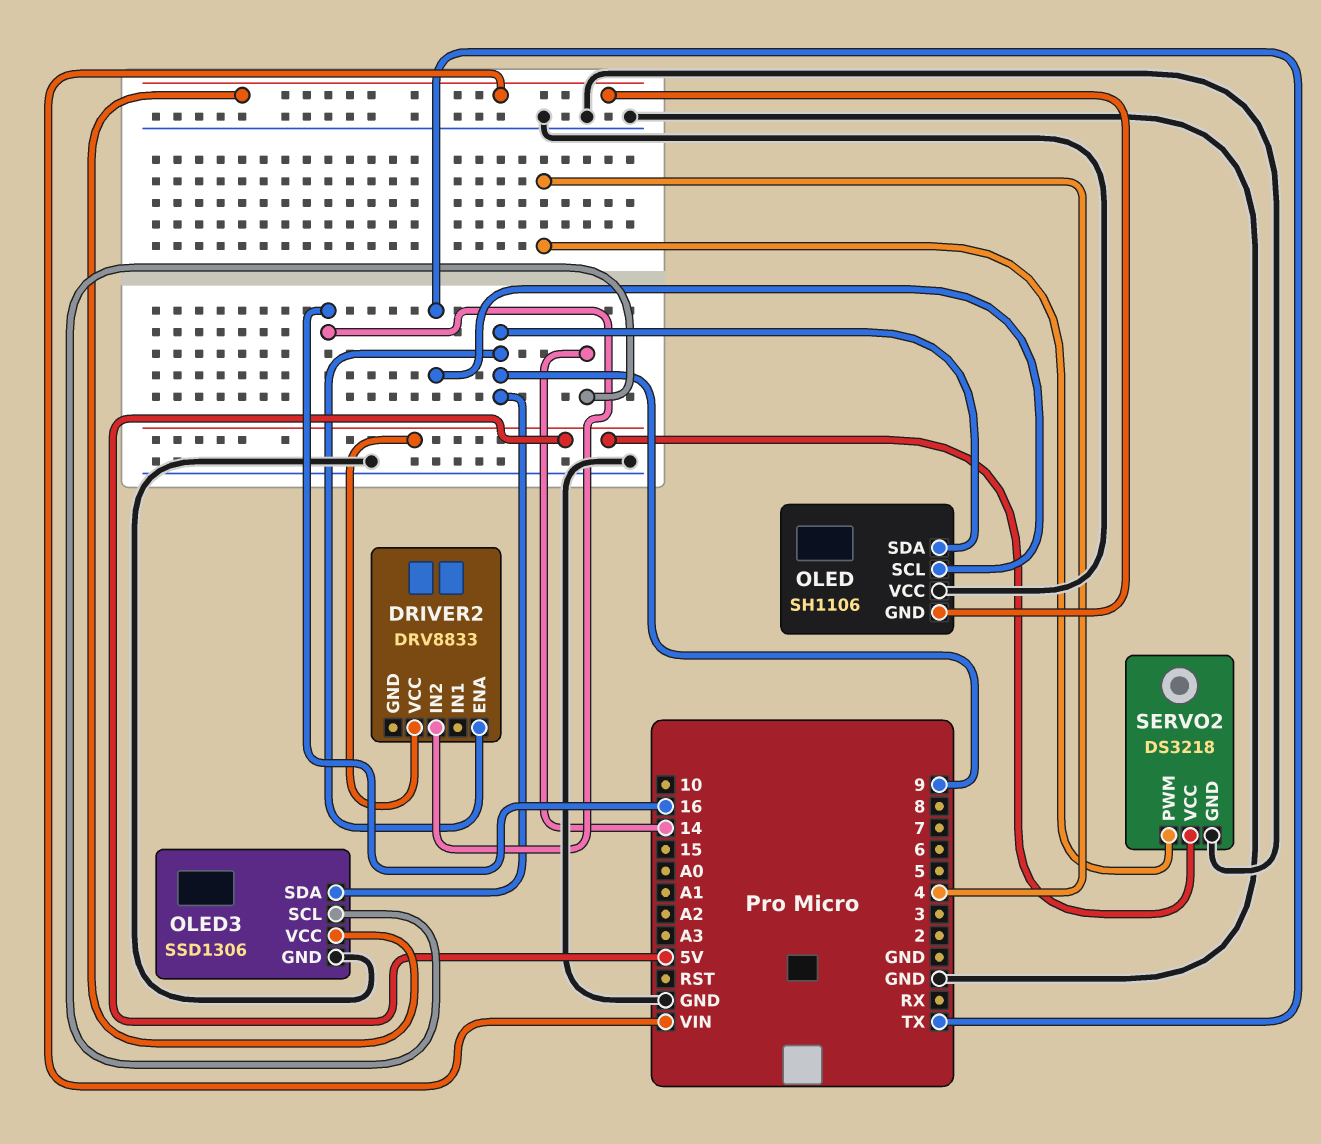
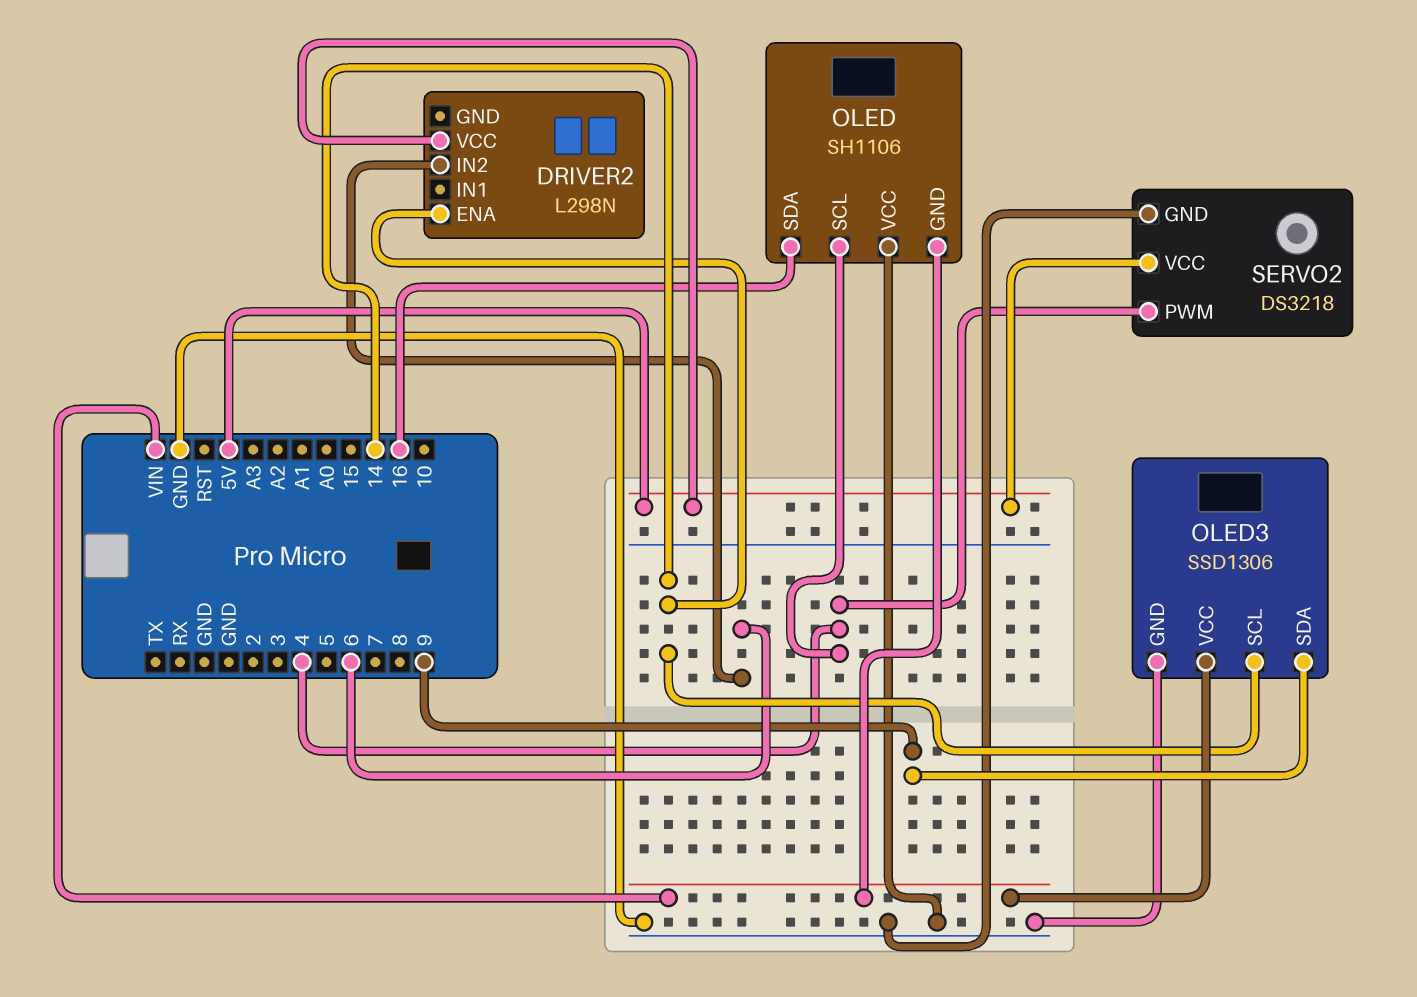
DRIVER2: DRV8833 -> L298N
DRIVER2 pin ENA: 9 -> 14
DRIVER2 pin IN2: 16 -> 6
OLED pin SCL: TX -> 4
OLED pin SDA: 9 -> 16

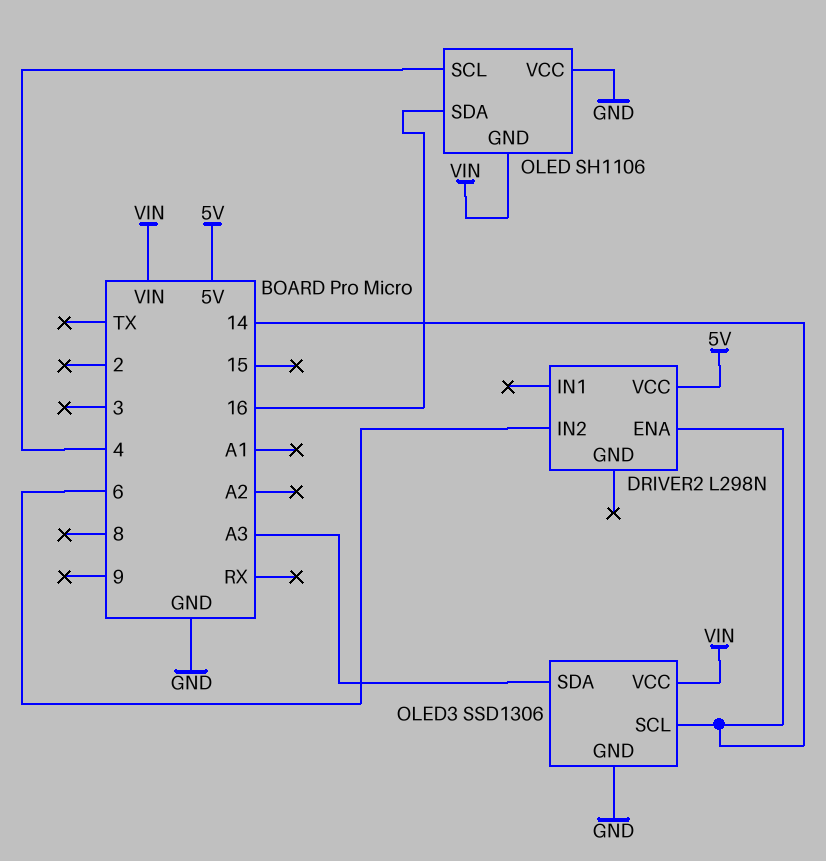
OLED3 pin SDA: 9 -> A3
SERVO2: DS3218 -> none
SERVO2 pin GND: GND -> none
SERVO2 pin PWM: 4 -> none
SERVO2 pin VCC: 5V -> none

